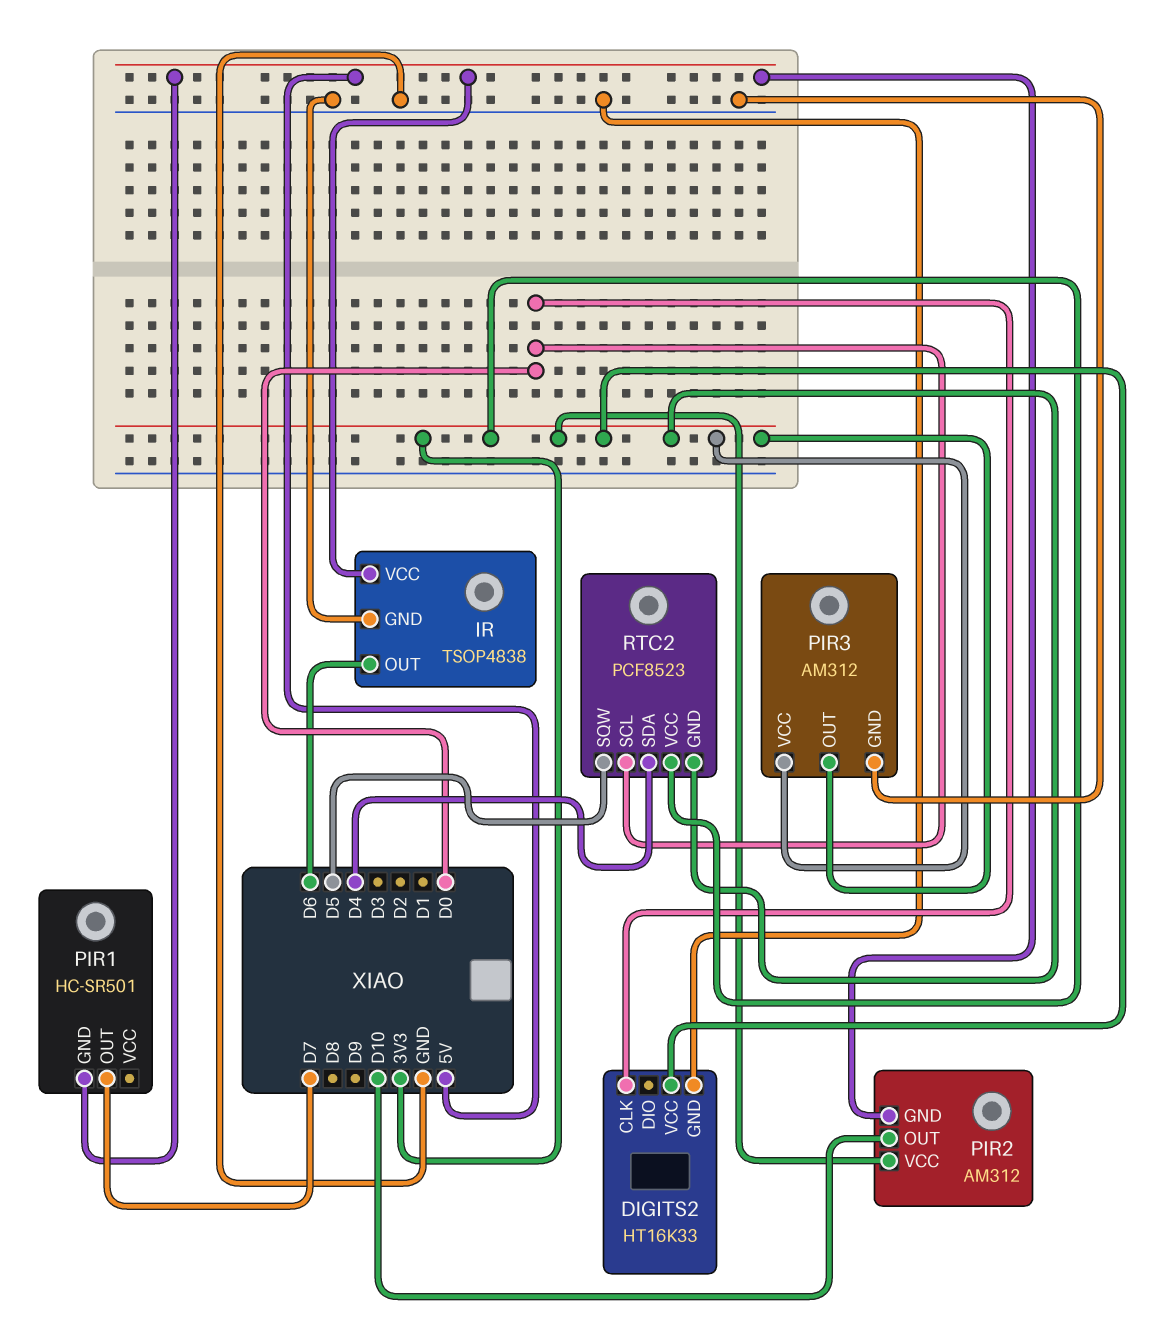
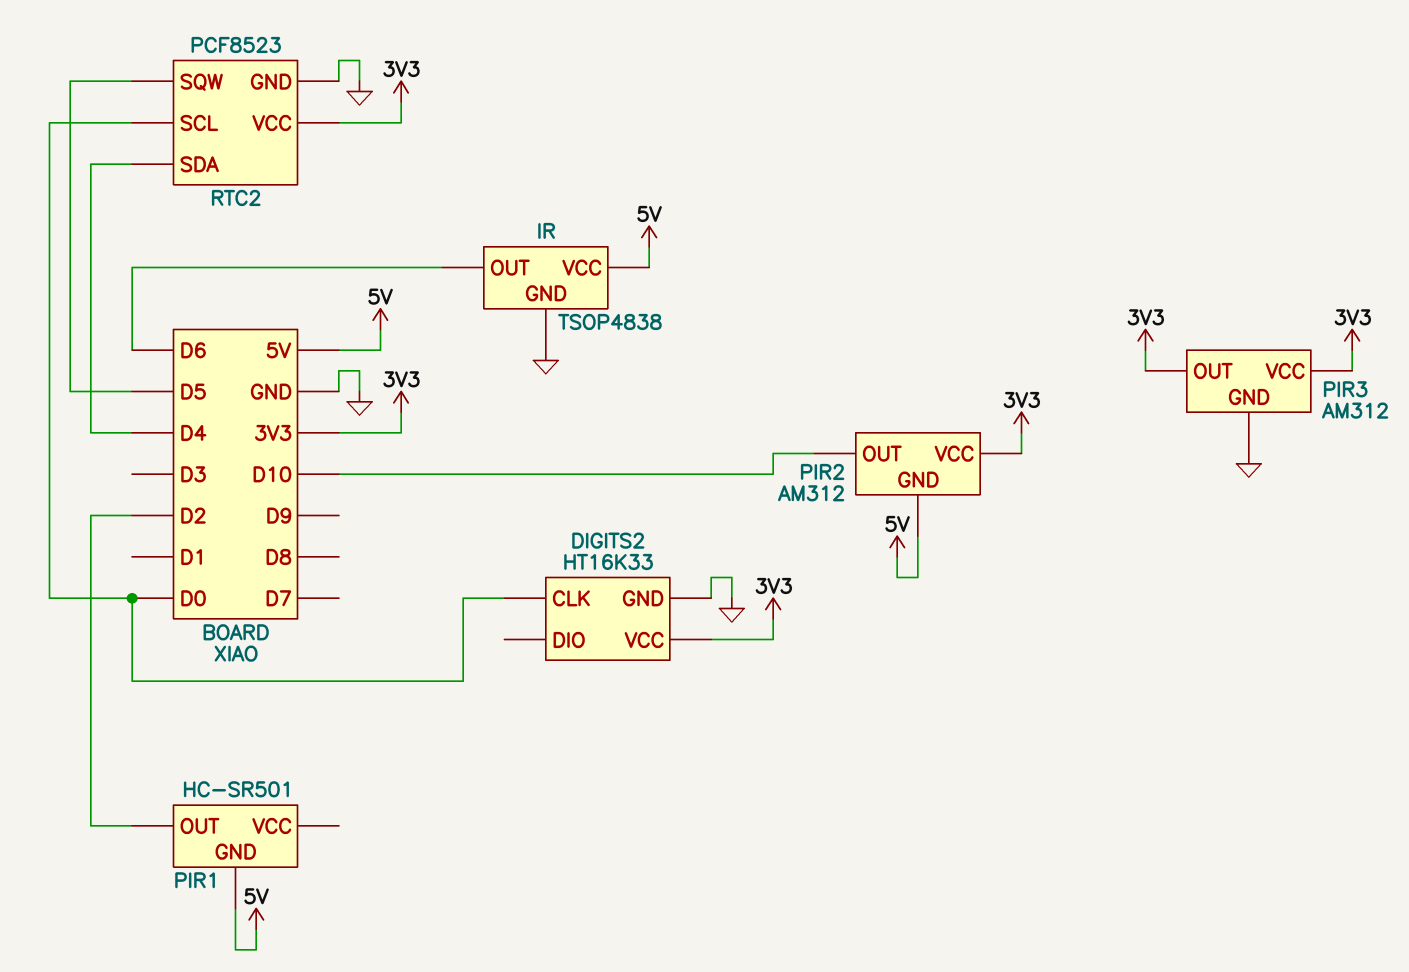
PIR1 pin OUT: D7 -> D2
RTC2 pin GND: 3V3 -> GND

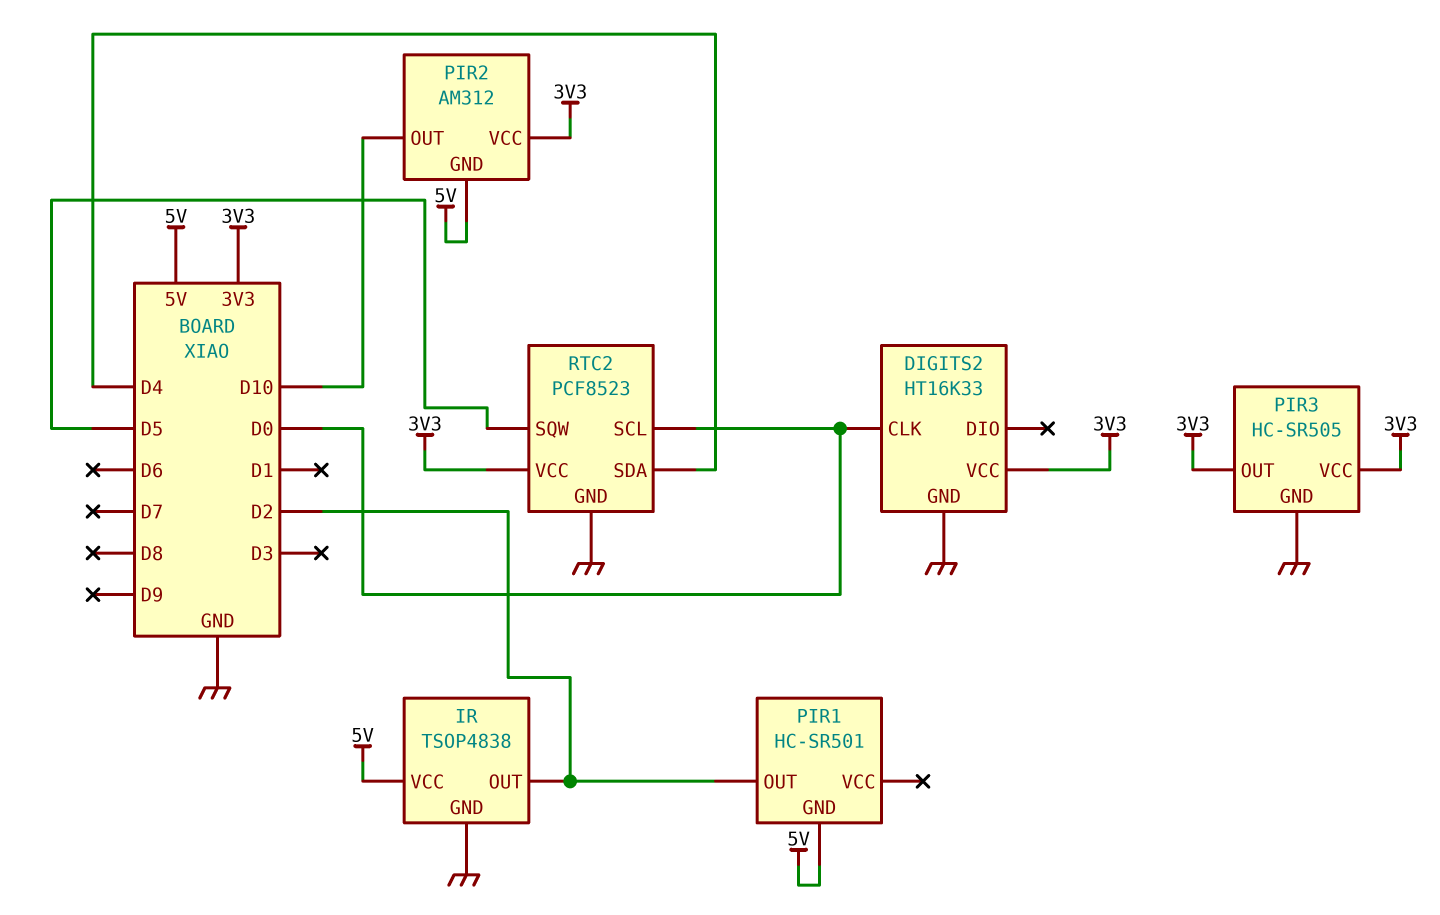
IR pin OUT: D6 -> D2
PIR3: AM312 -> HC-SR505

